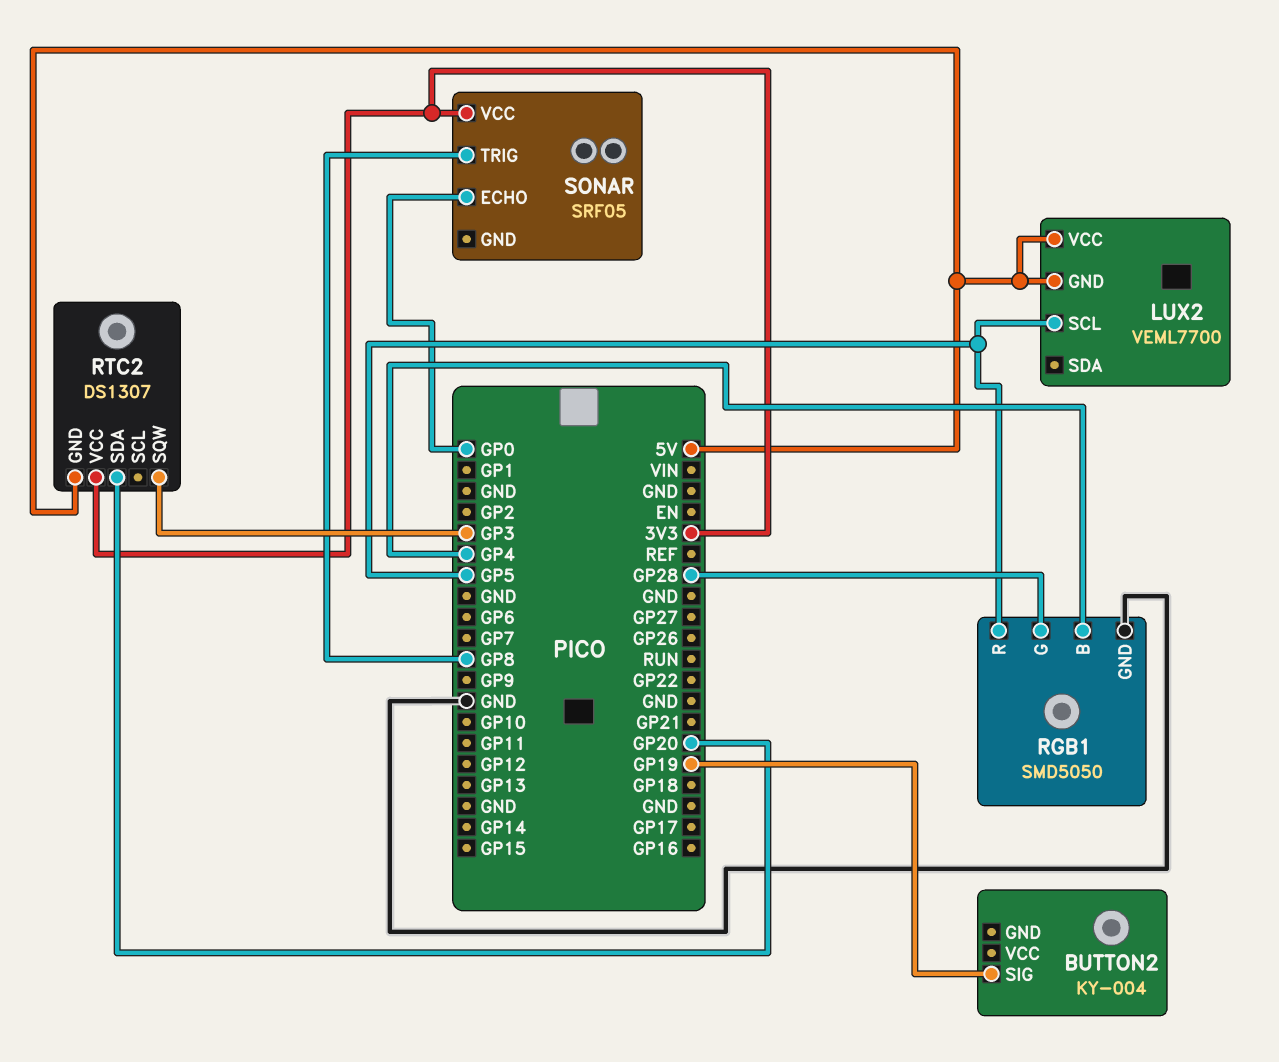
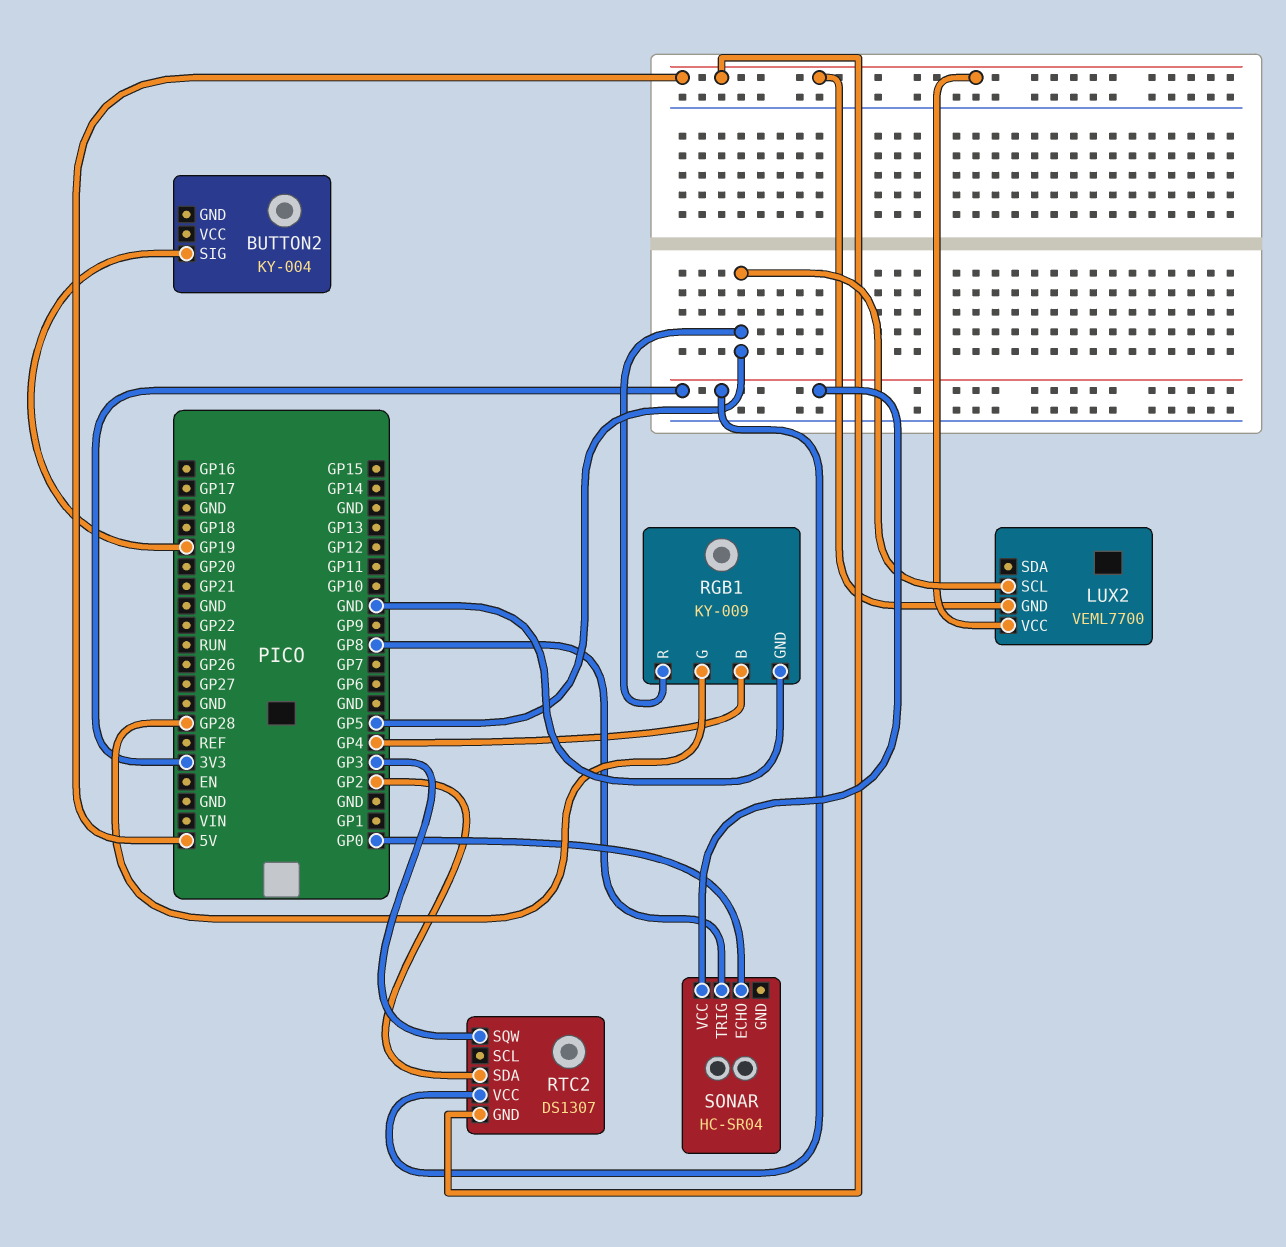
RGB1: SMD5050 -> KY-009
RTC2 pin SDA: GP20 -> GP2
SONAR: SRF05 -> HC-SR04

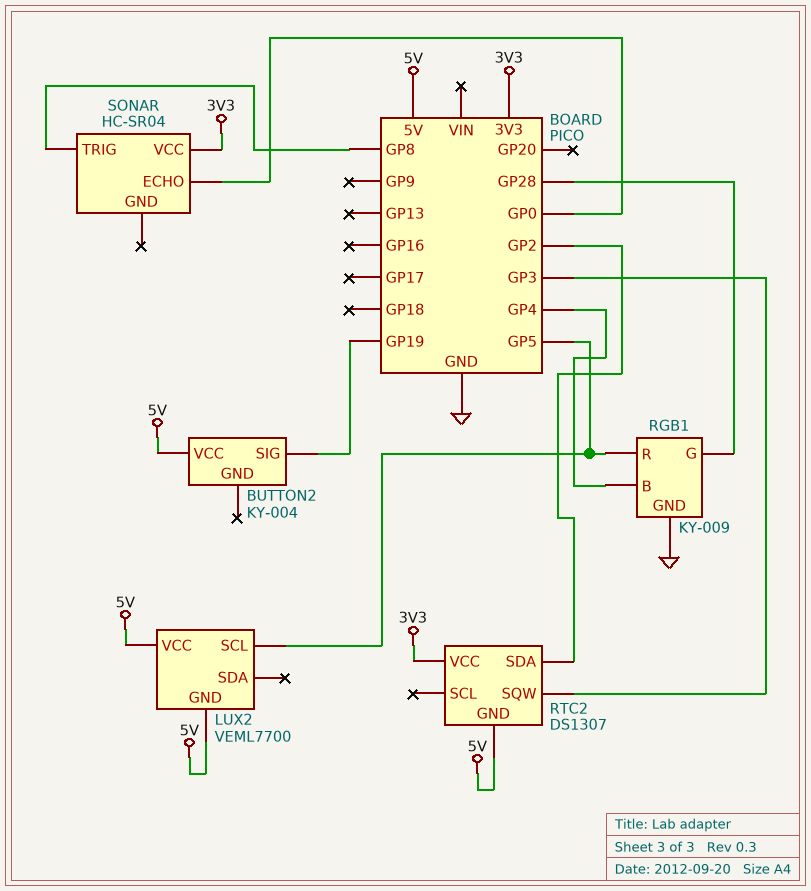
BUTTON2 pin VCC: none -> 5V

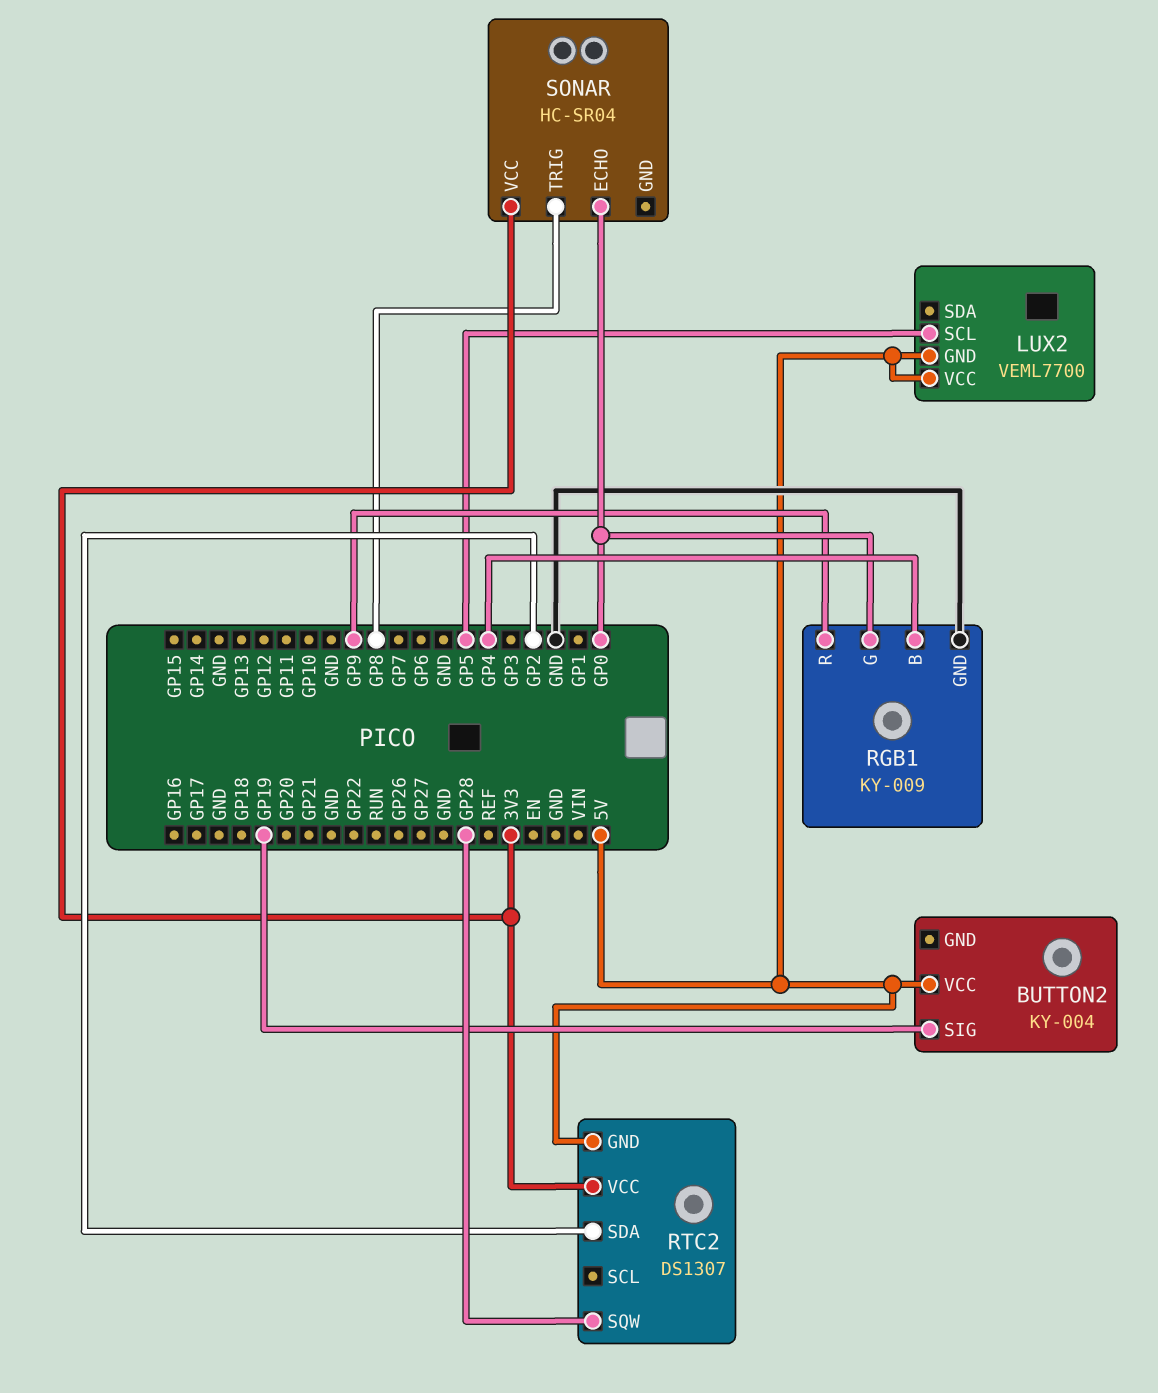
RGB1 pin G: GP28 -> GP0
RGB1 pin R: GP5 -> GP9
RTC2 pin SQW: GP3 -> GP28

